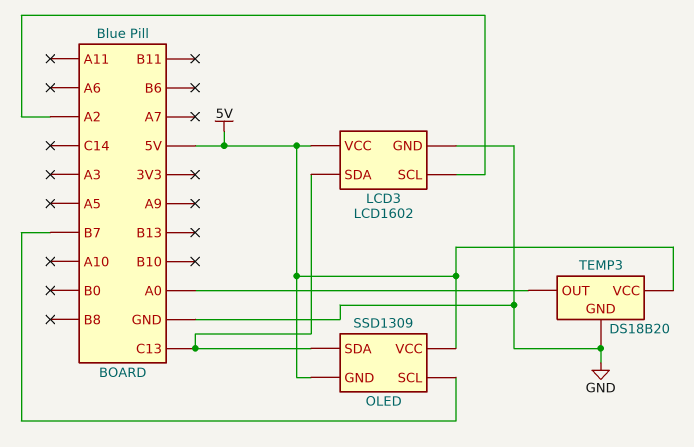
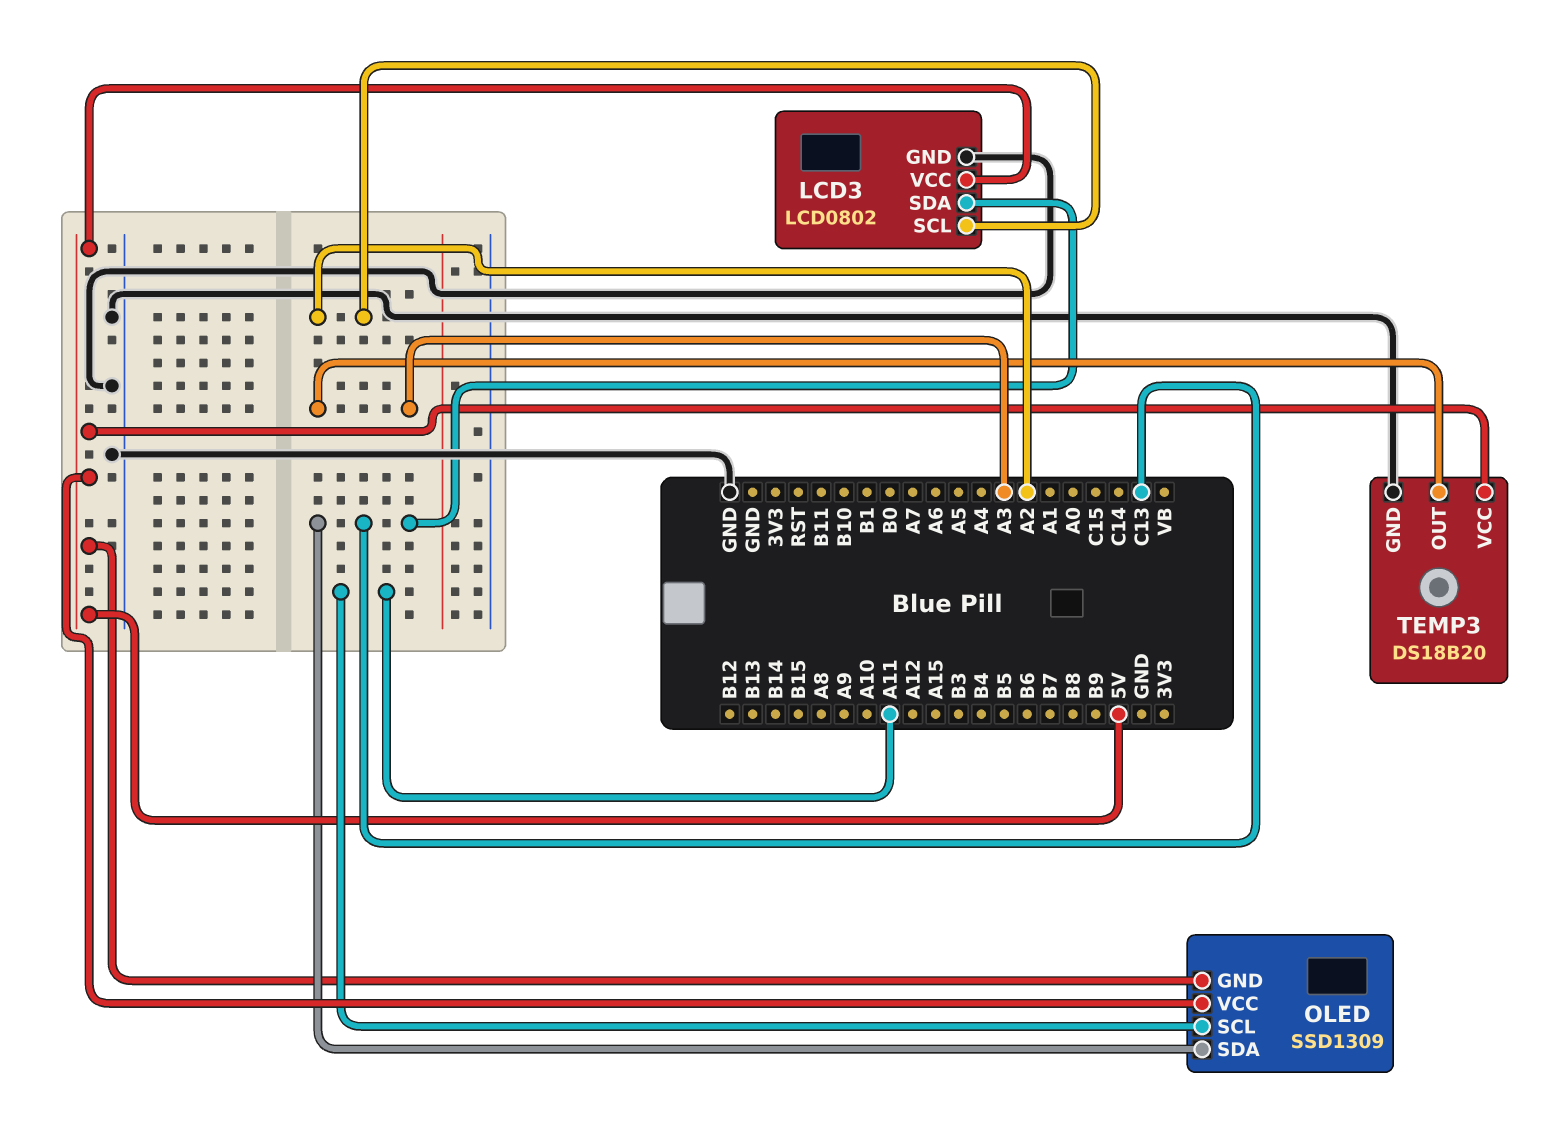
LCD3: LCD1602 -> LCD0802
OLED pin SCL: B7 -> A11
TEMP3 pin OUT: A0 -> A3

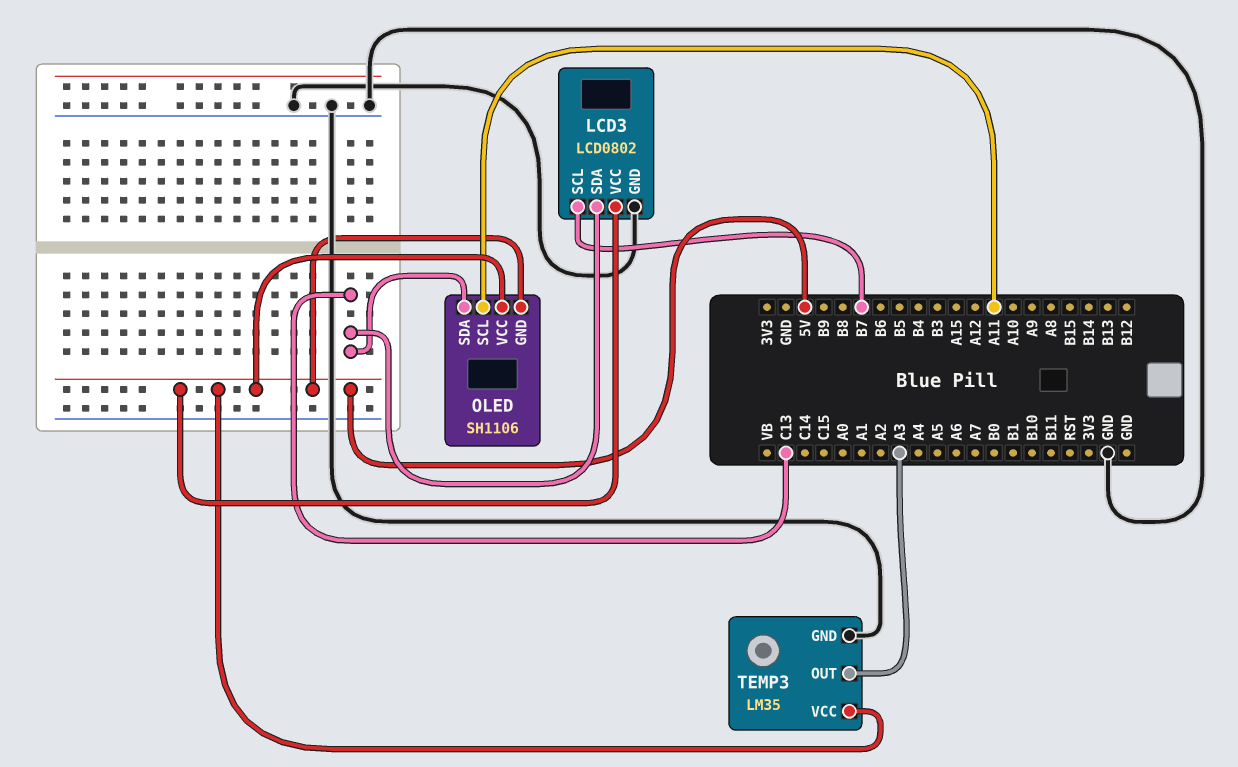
LCD3 pin SCL: A2 -> B7
OLED: SSD1309 -> SH1106
TEMP3: DS18B20 -> LM35

